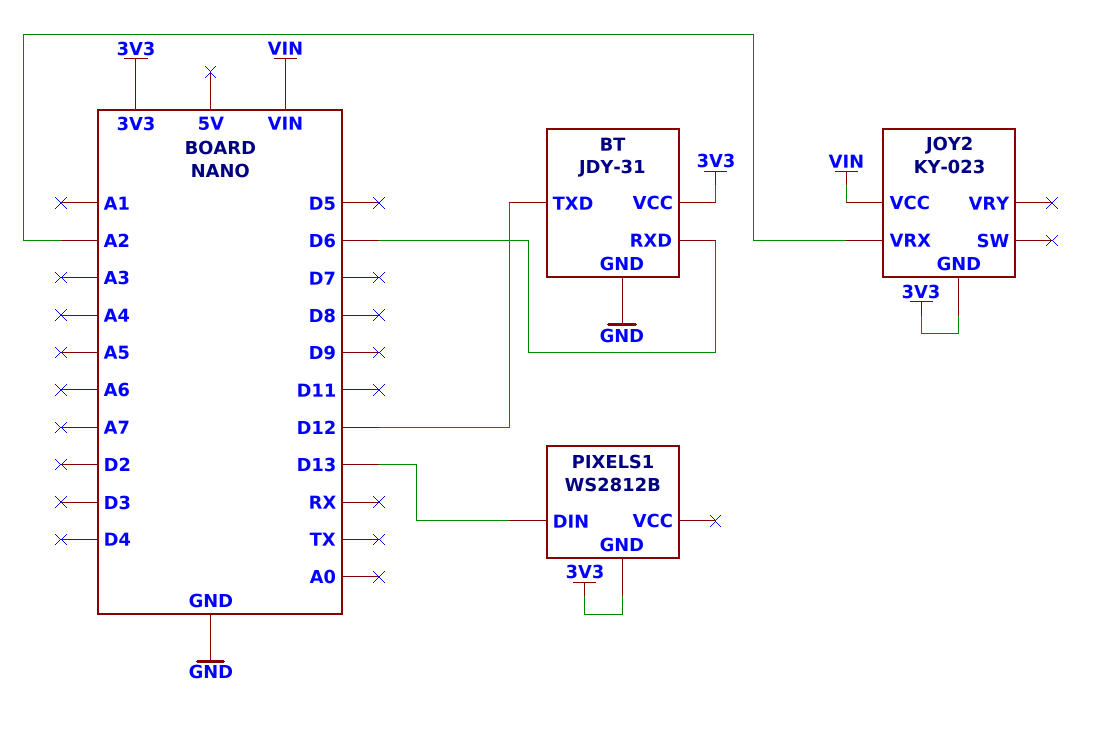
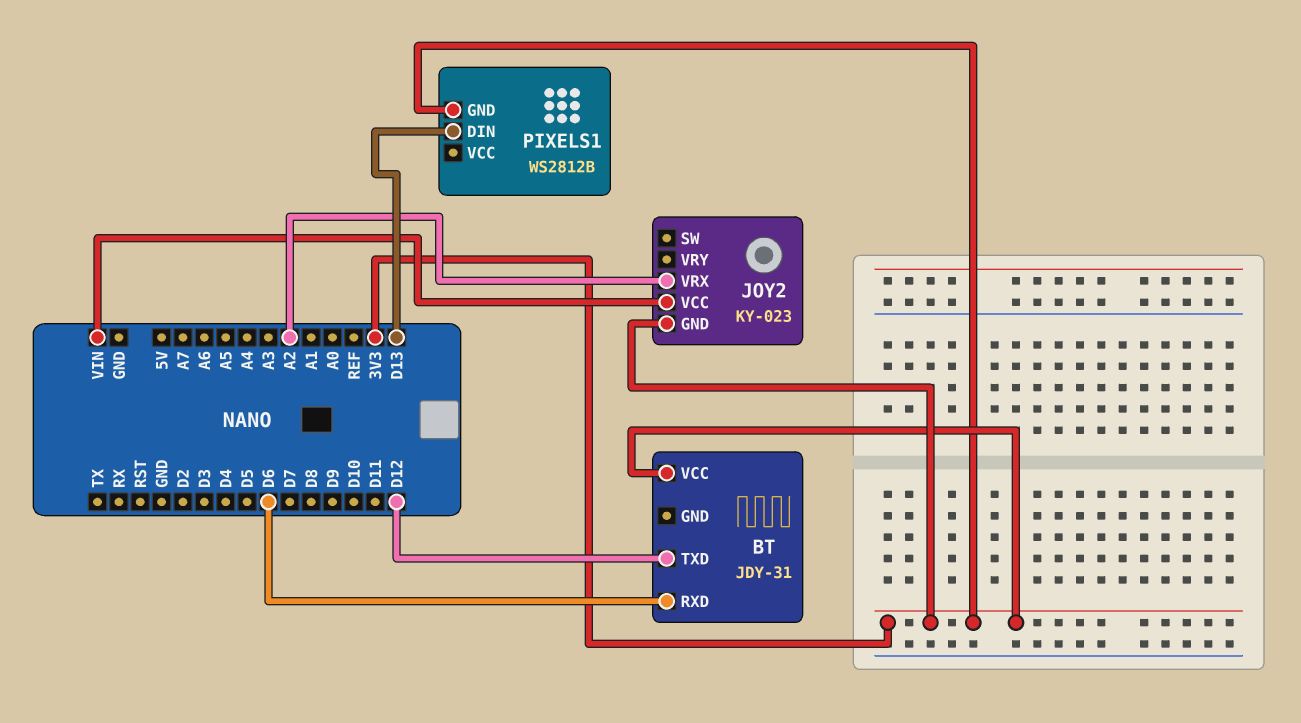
BT pin GND: GND -> none

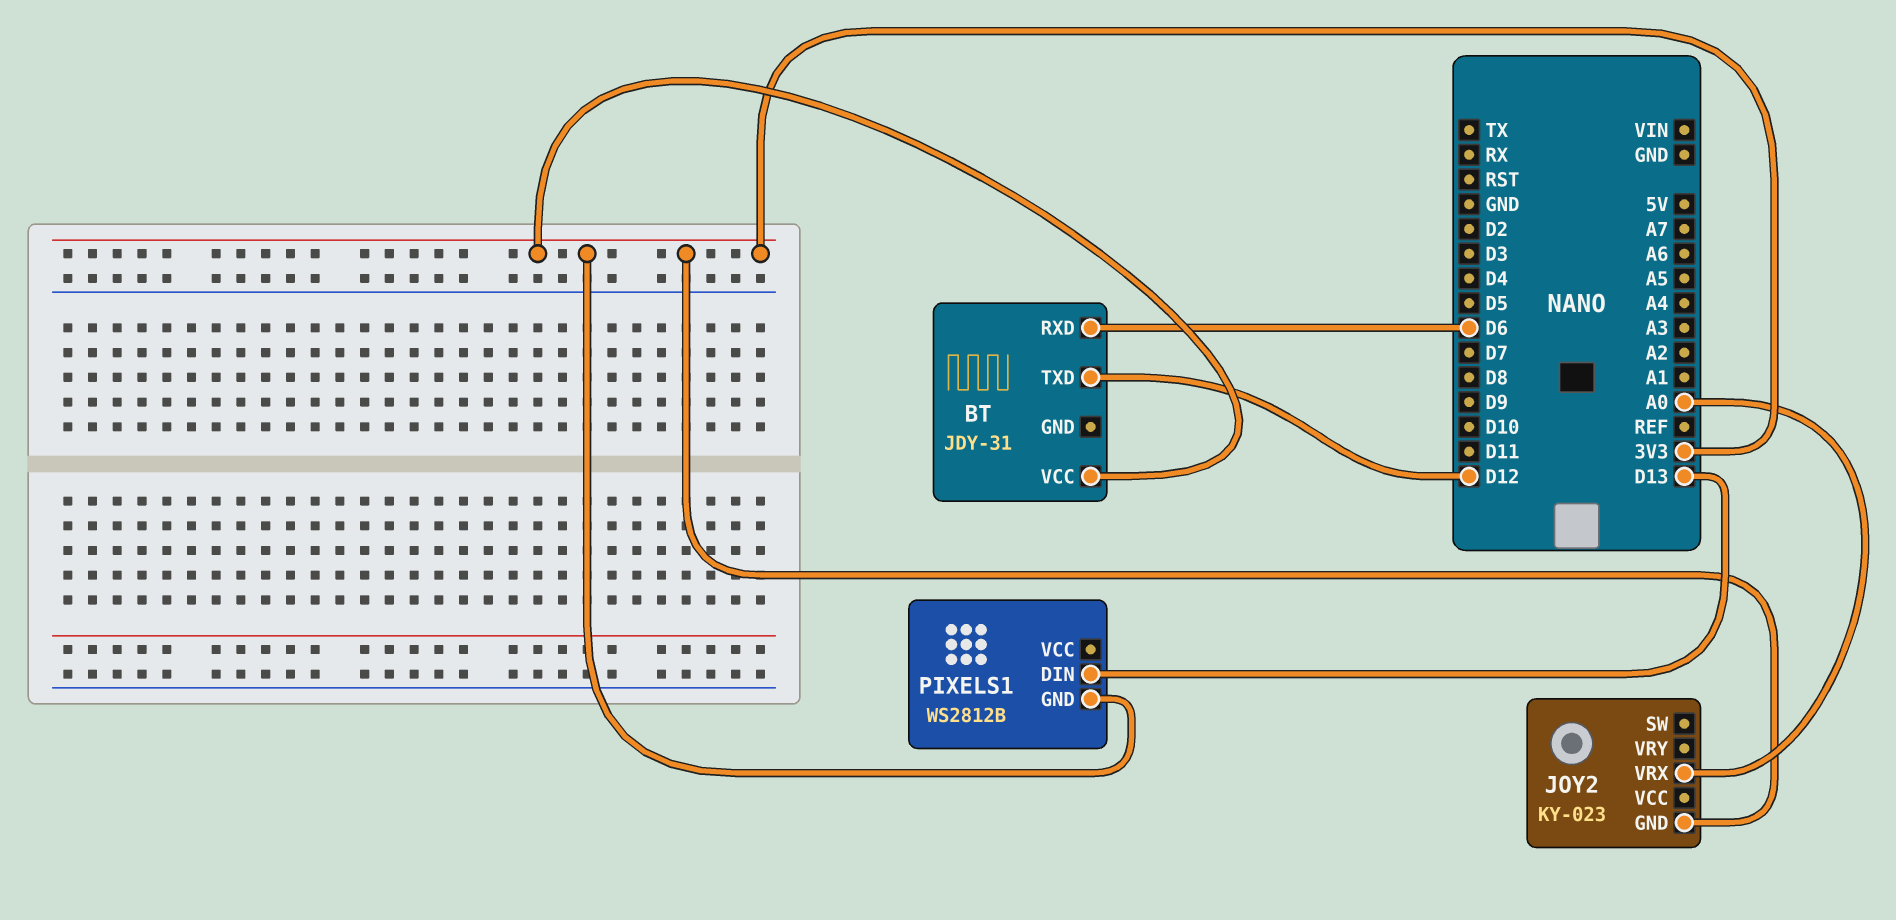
JOY2 pin VCC: VIN -> none
JOY2 pin VRX: A2 -> A0

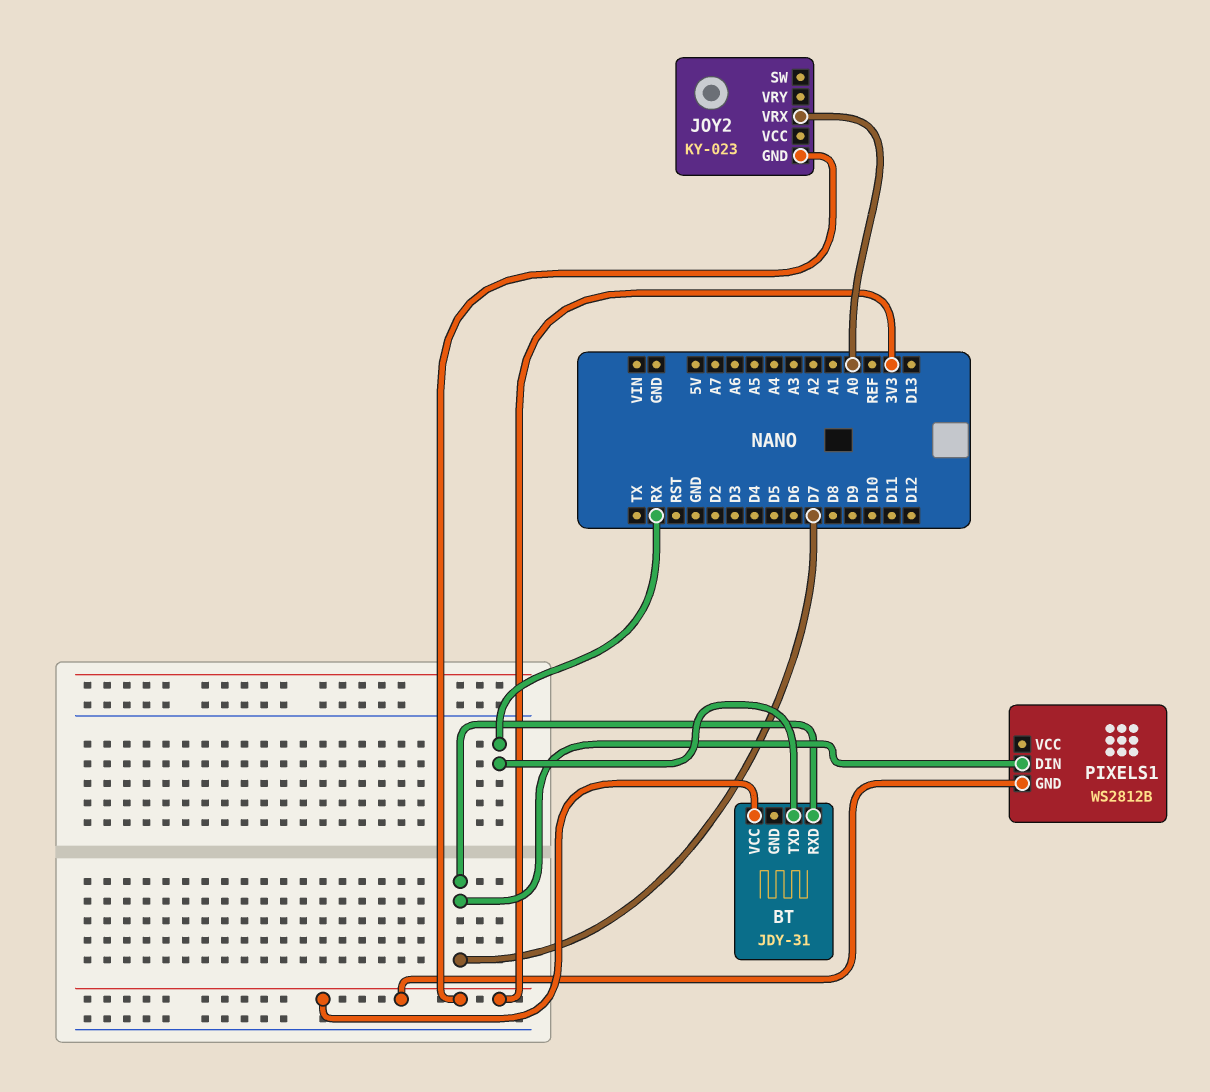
BT pin RXD: D6 -> D7
BT pin TXD: D12 -> RX
PIXELS1 pin DIN: D13 -> D7

